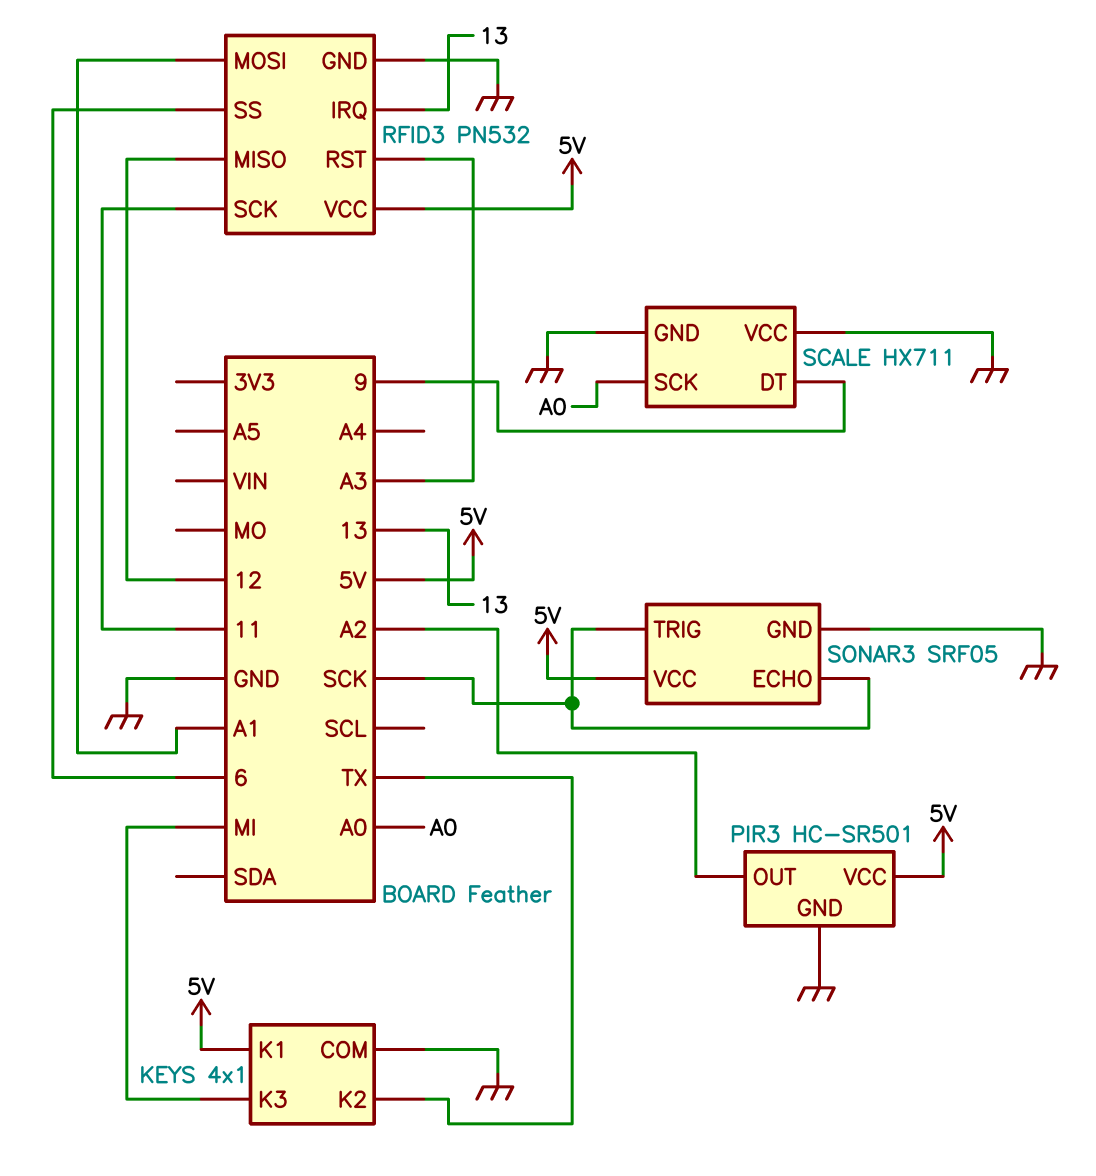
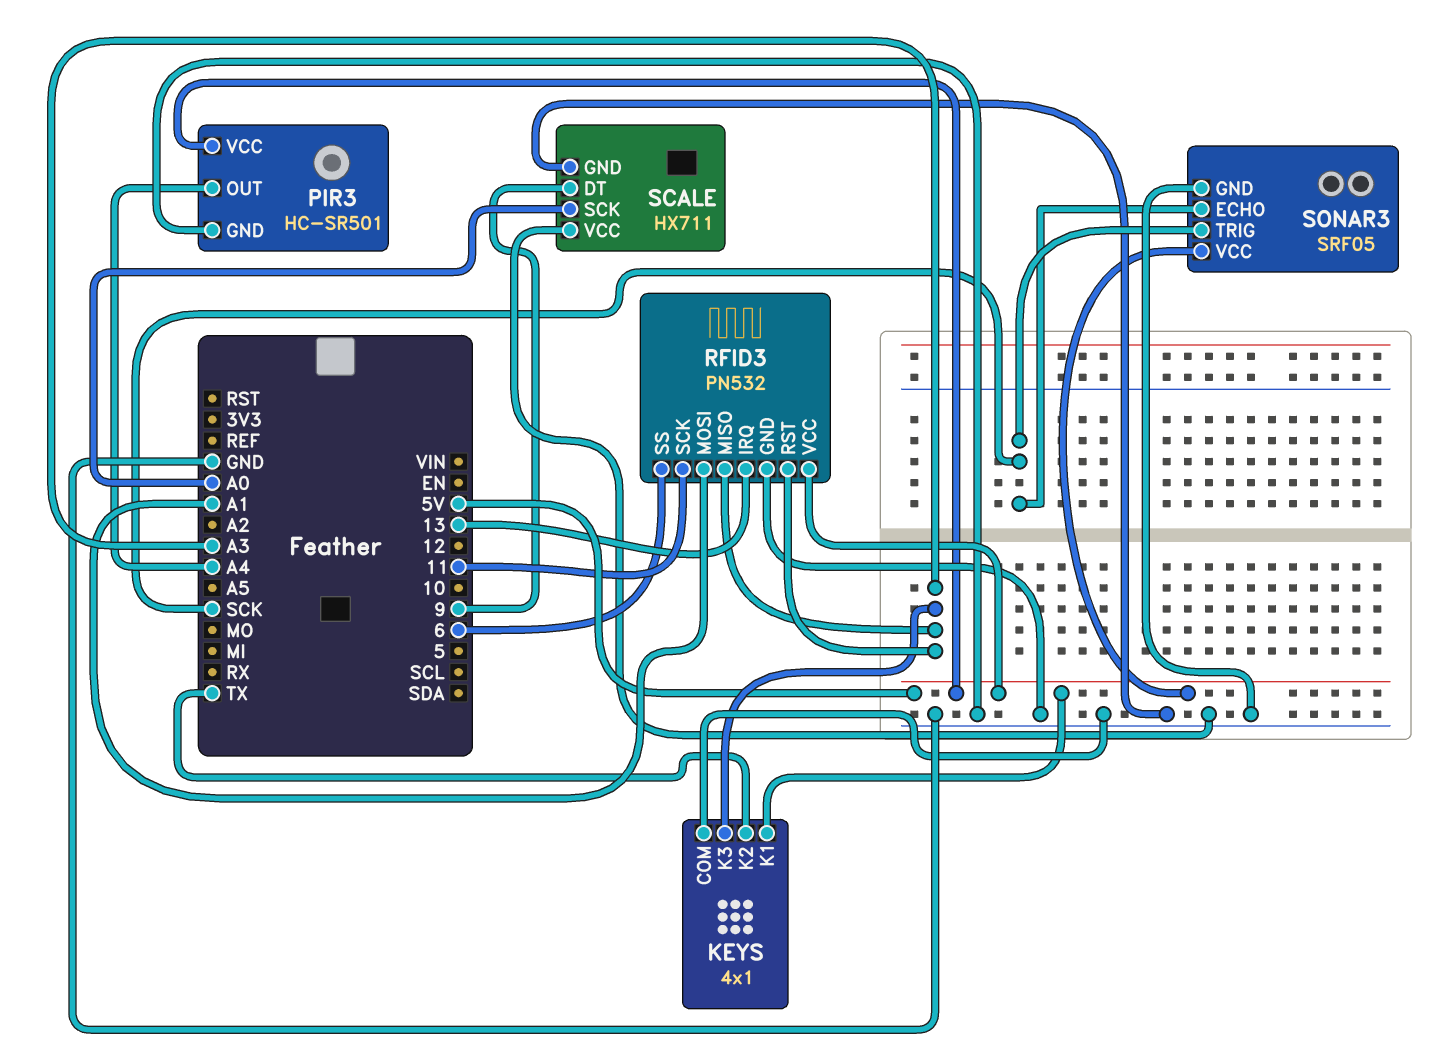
KEYS pin K3: MI -> A3
PIR3 pin OUT: A2 -> A4
RFID3 pin MISO: 12 -> A3

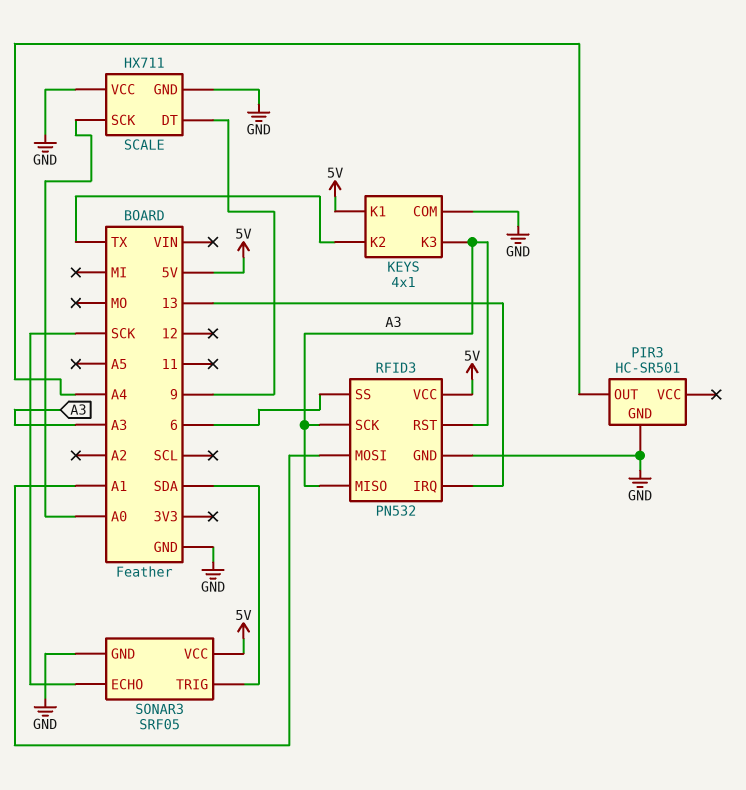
PIR3 pin VCC: 5V -> none
RFID3 pin SCK: 11 -> A3
SONAR3 pin TRIG: SCK -> SDA

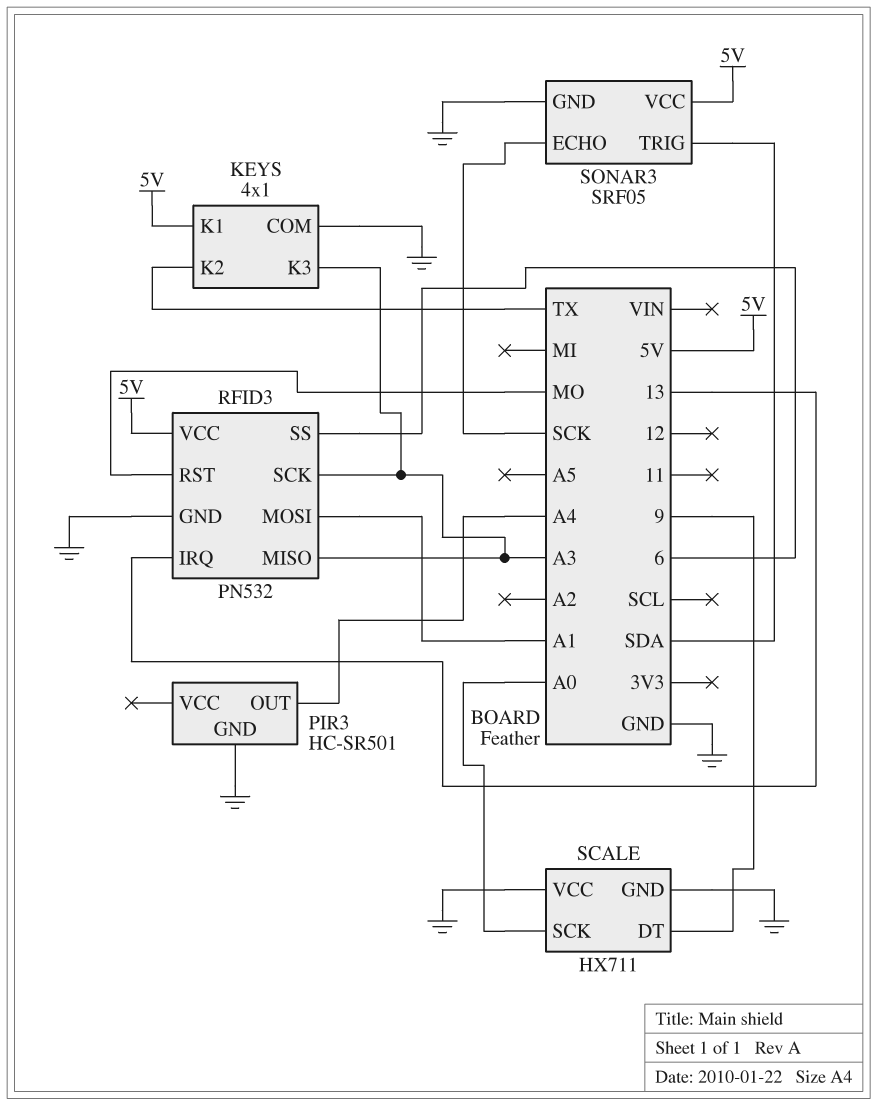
RFID3 pin RST: A3 -> MO

